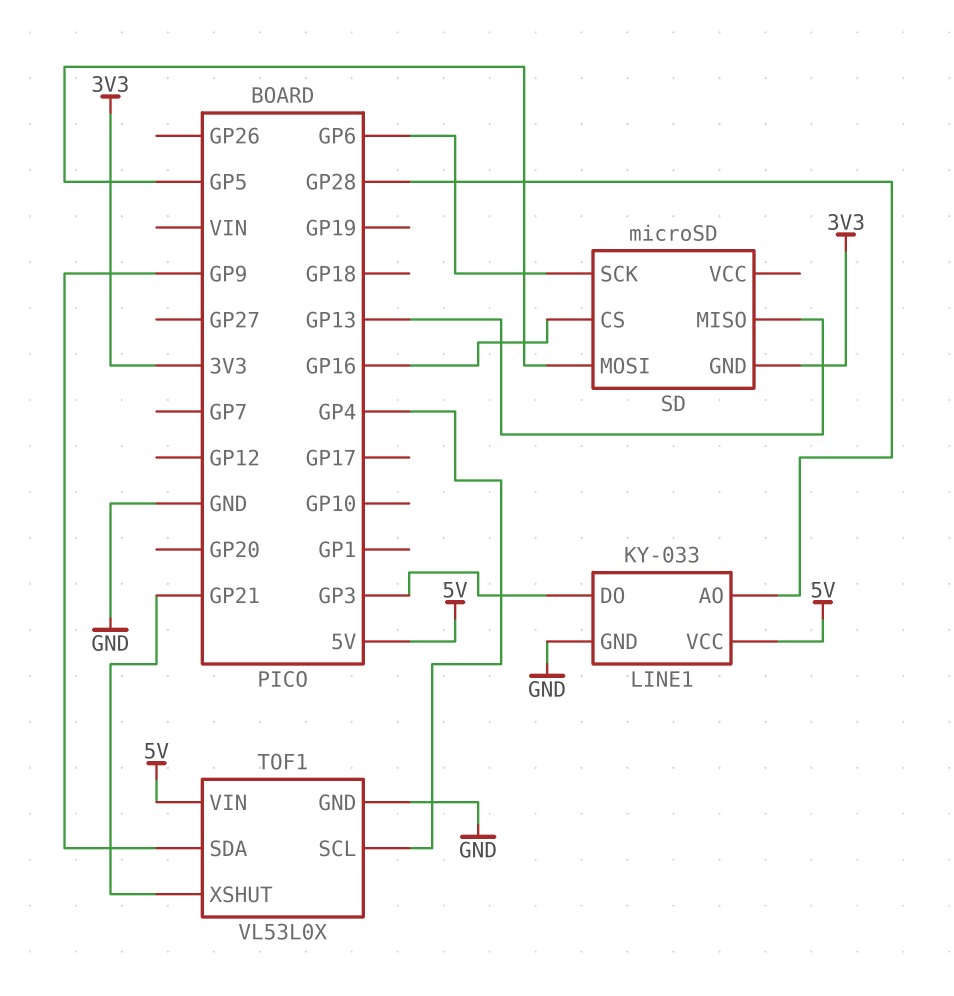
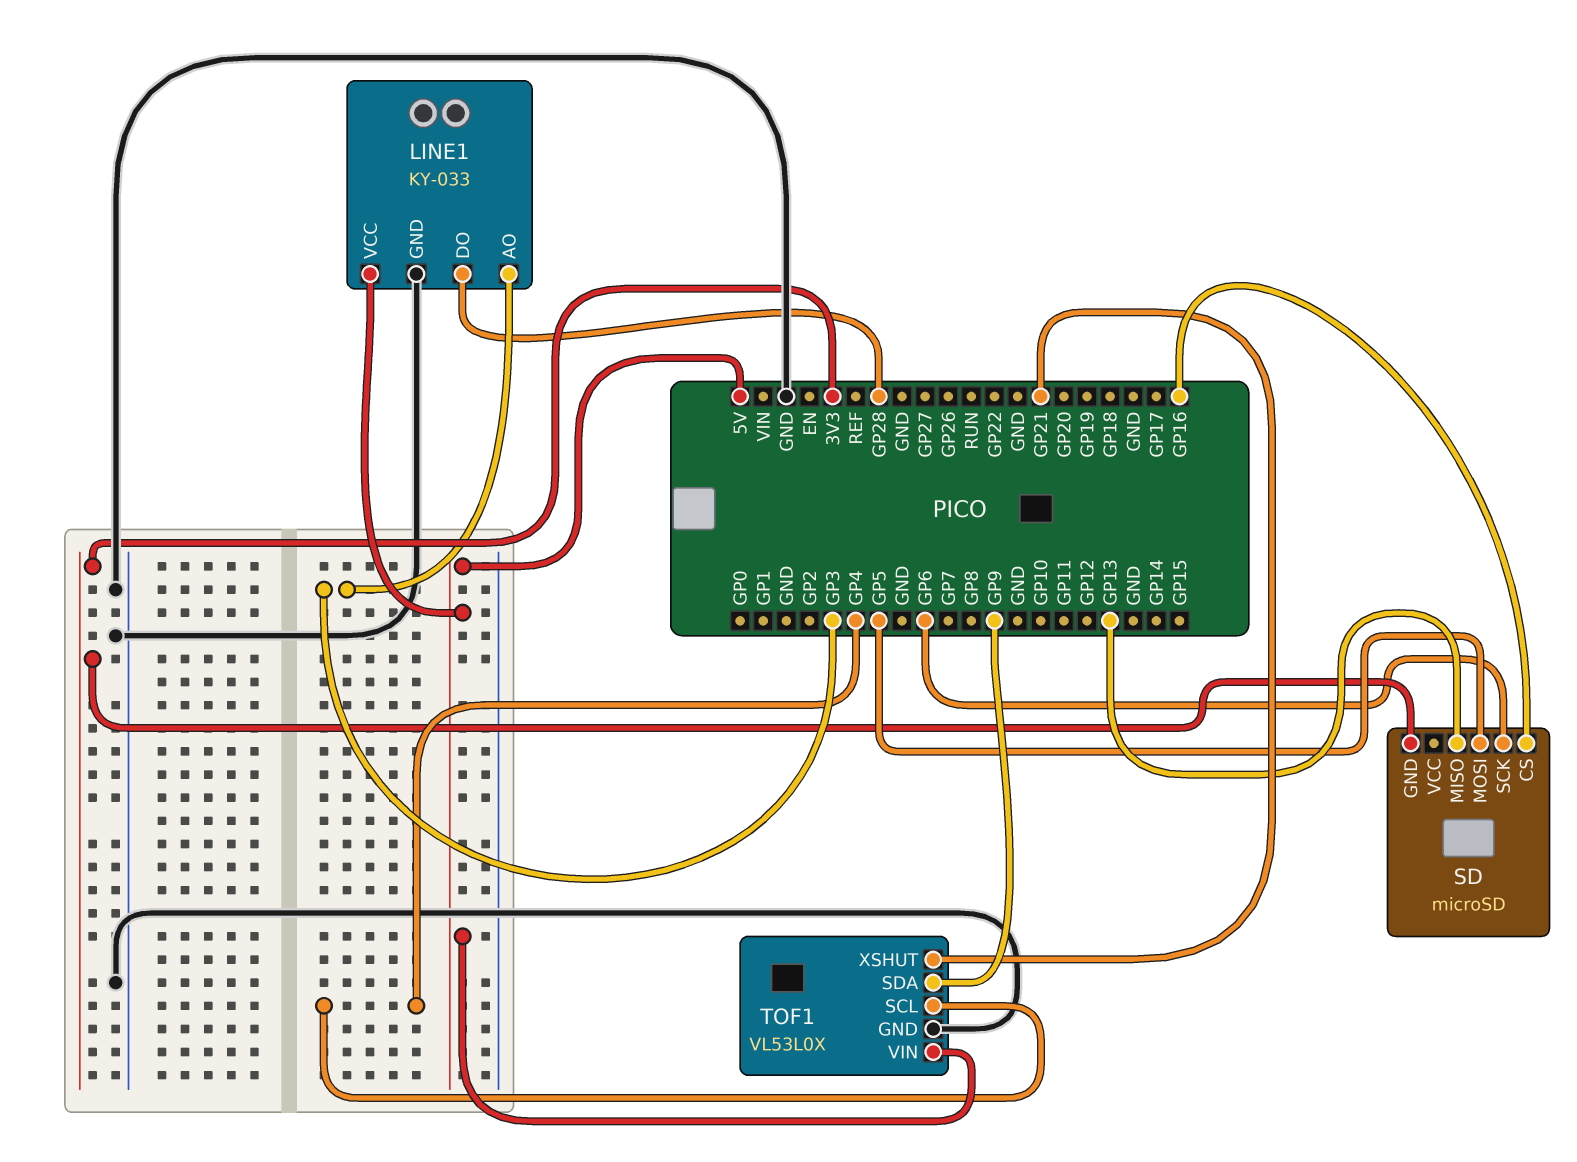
LINE1 pin AO: GP28 -> GP3
LINE1 pin DO: GP3 -> GP28

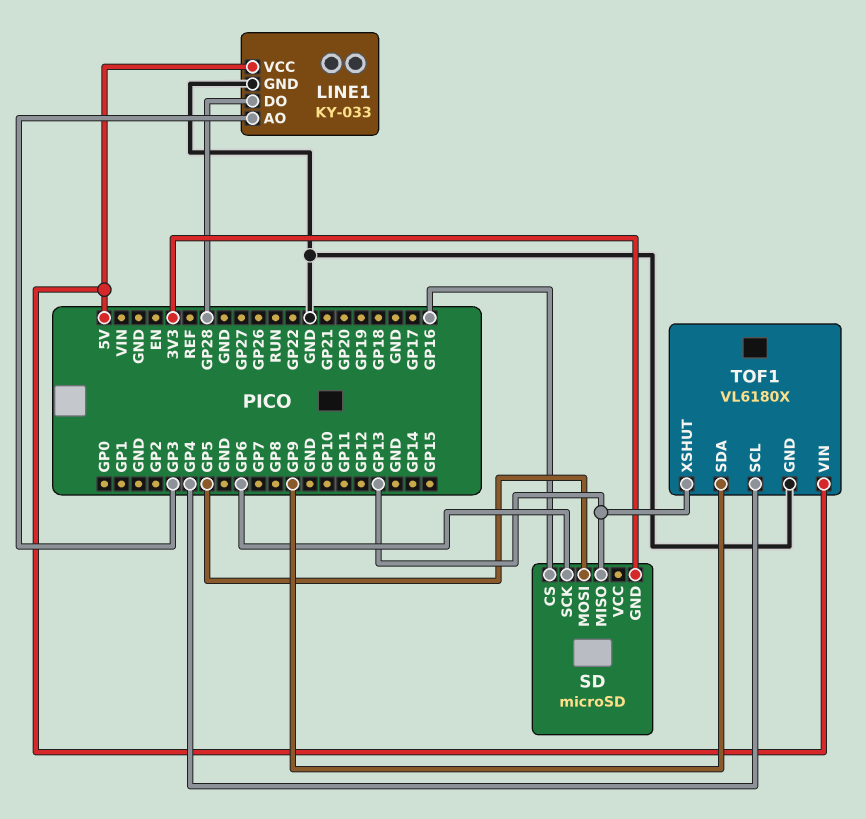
TOF1: VL53L0X -> VL6180X
TOF1 pin XSHUT: GP21 -> GP13

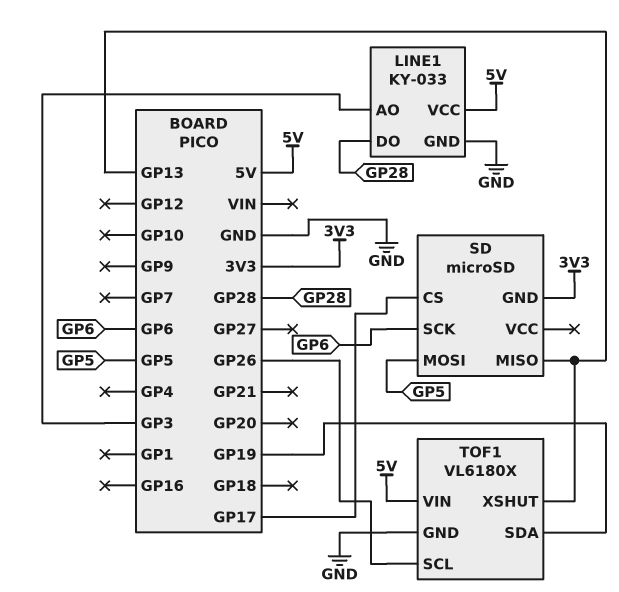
SD pin CS: GP16 -> GP17
TOF1 pin SCL: GP4 -> GP26
TOF1 pin SDA: GP9 -> GP19

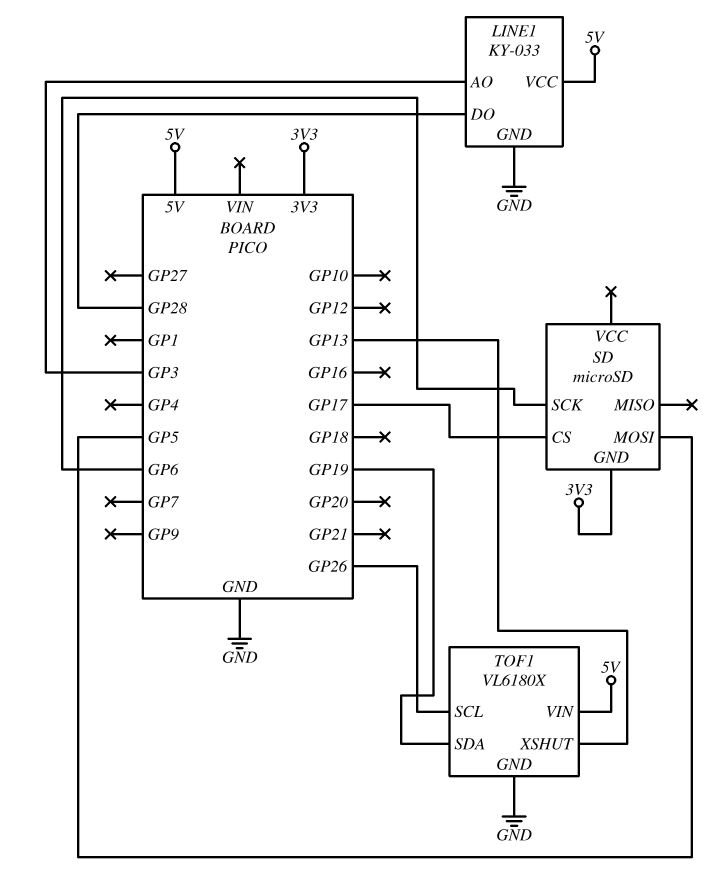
SD pin MISO: GP13 -> none

